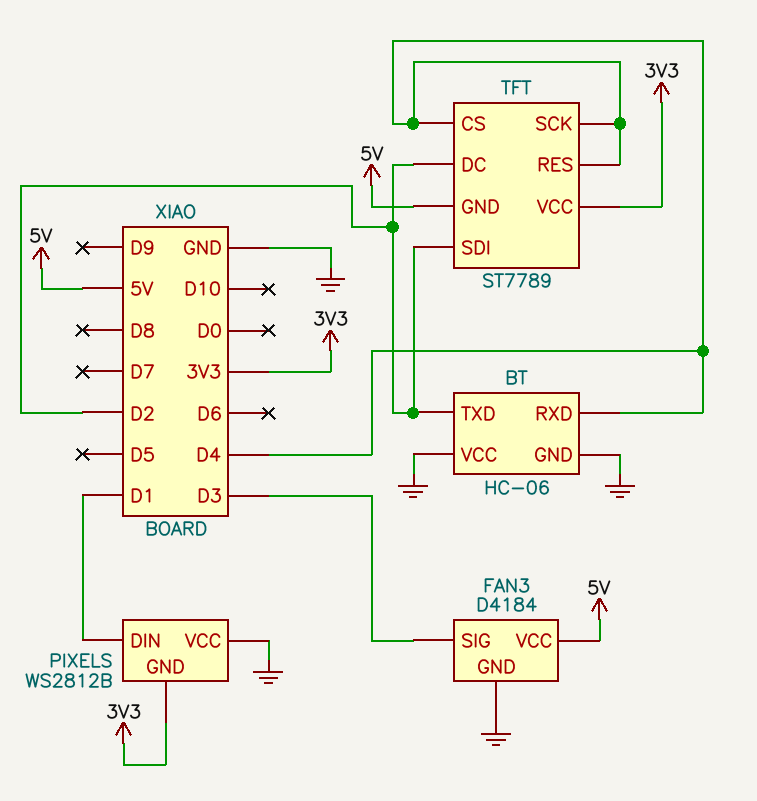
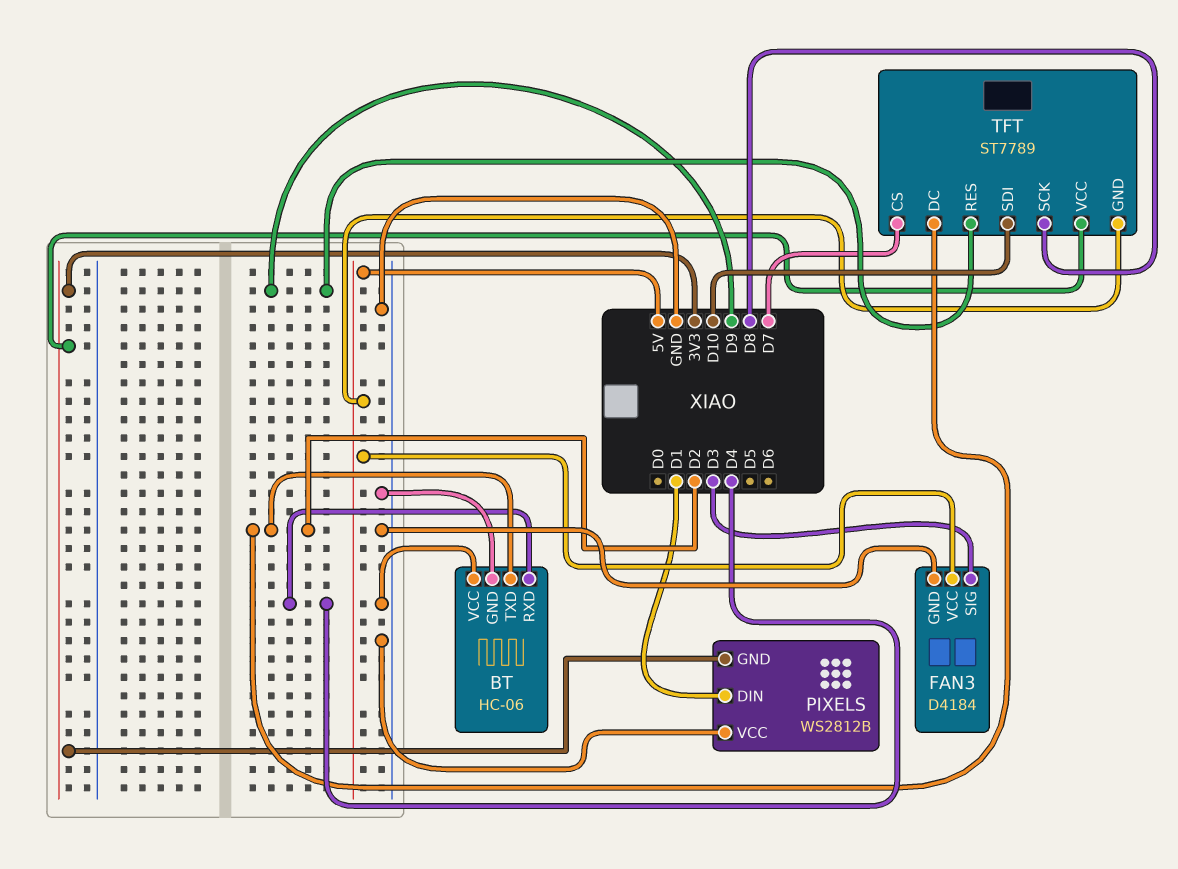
TFT pin CS: D4 -> D7
TFT pin RES: D4 -> D9
TFT pin SCK: D4 -> D8
TFT pin SDI: D2 -> D10

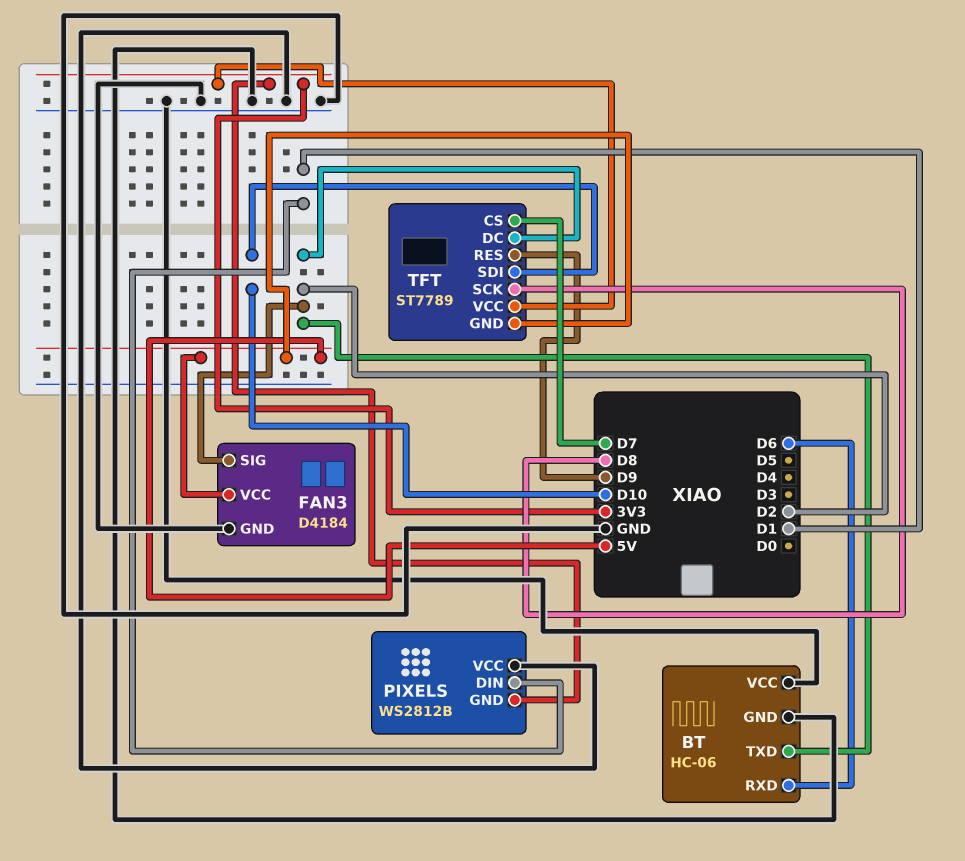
BT pin RXD: D4 -> D6
FAN3 pin SIG: D3 -> D2

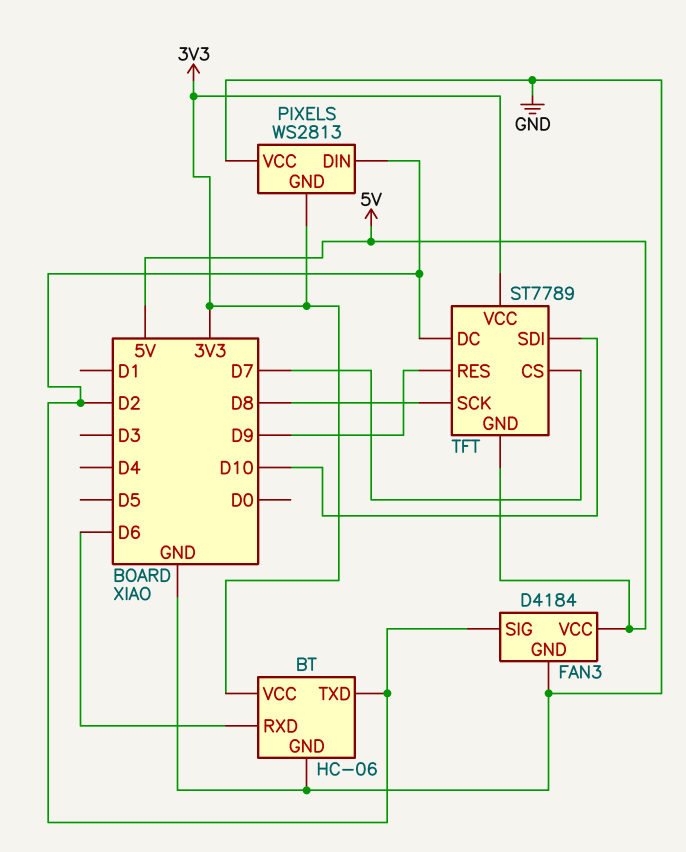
BT pin VCC: GND -> 3V3
PIXELS: WS2812B -> WS2813
PIXELS pin DIN: D1 -> D2

